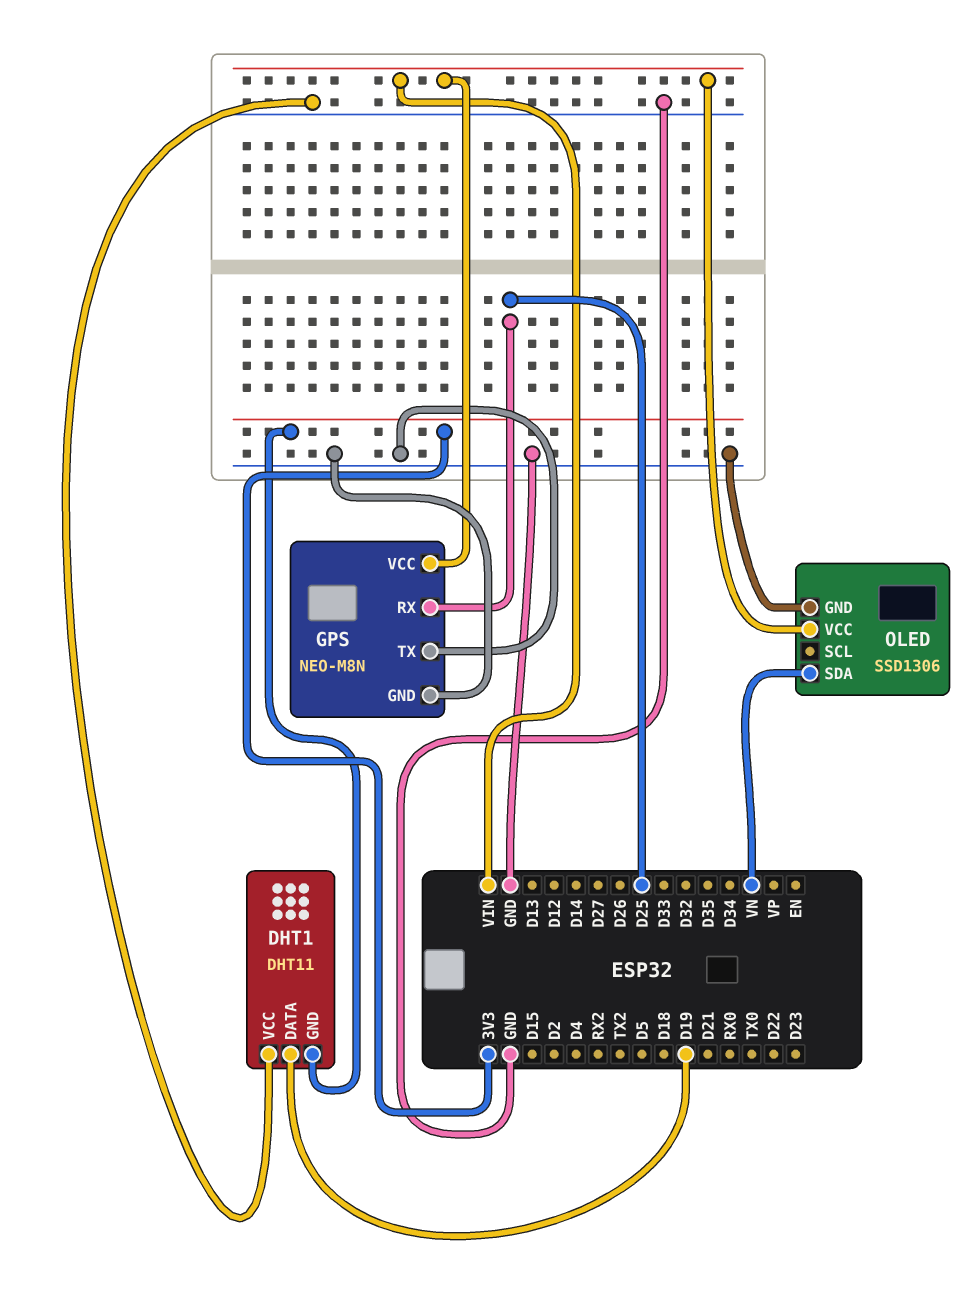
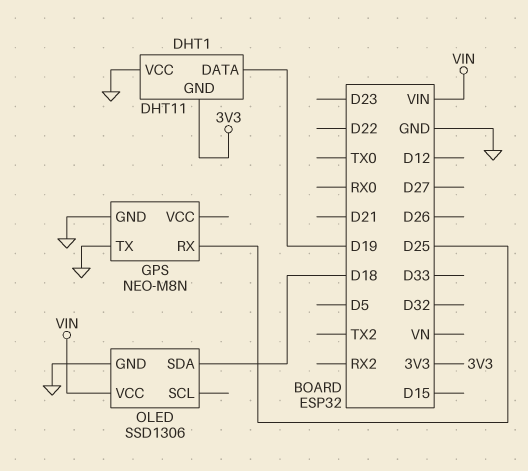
GPS pin VCC: VIN -> none
OLED pin SDA: VN -> D18

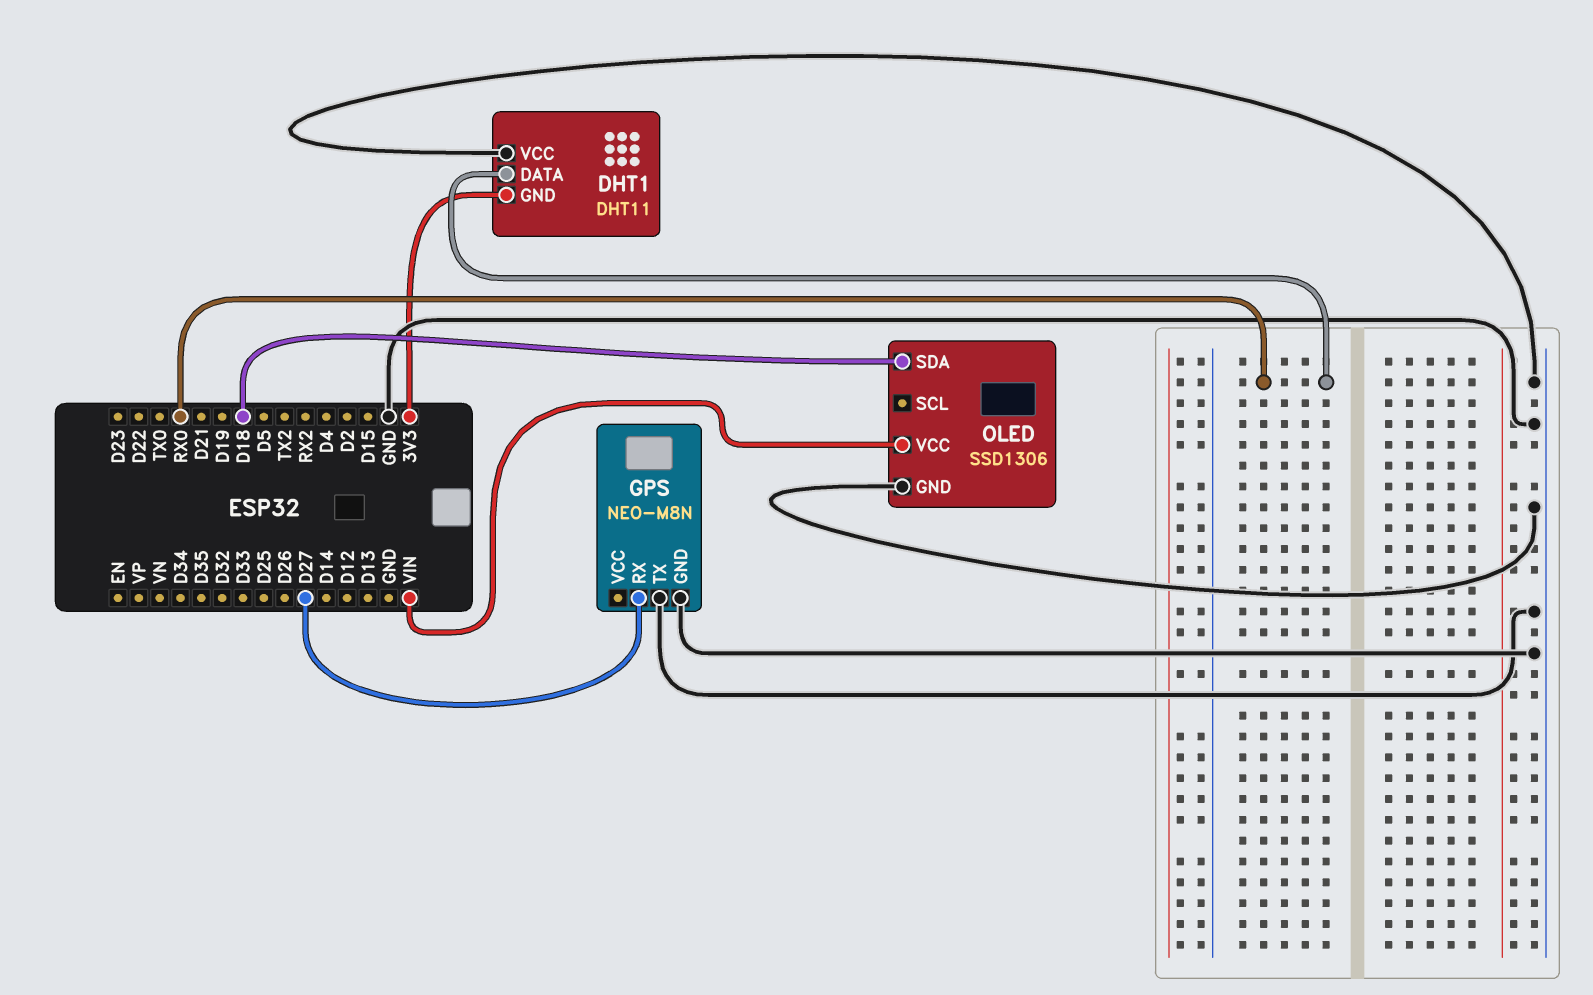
DHT1 pin DATA: D19 -> RX0
GPS pin RX: D25 -> D27

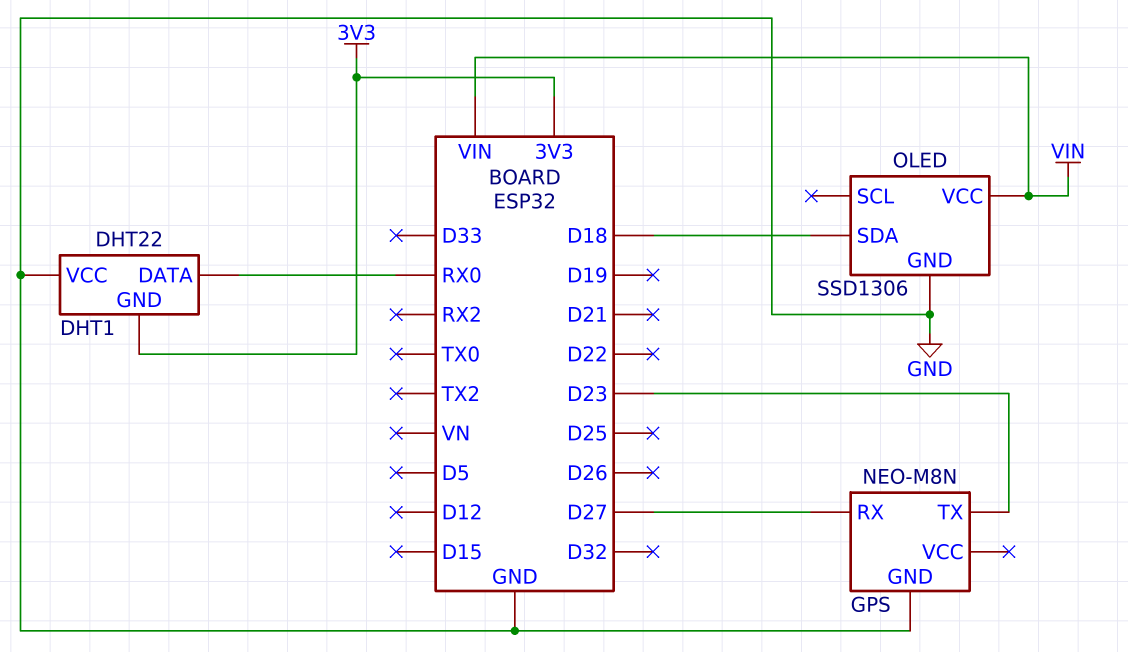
DHT1: DHT11 -> DHT22
GPS pin TX: GND -> D23

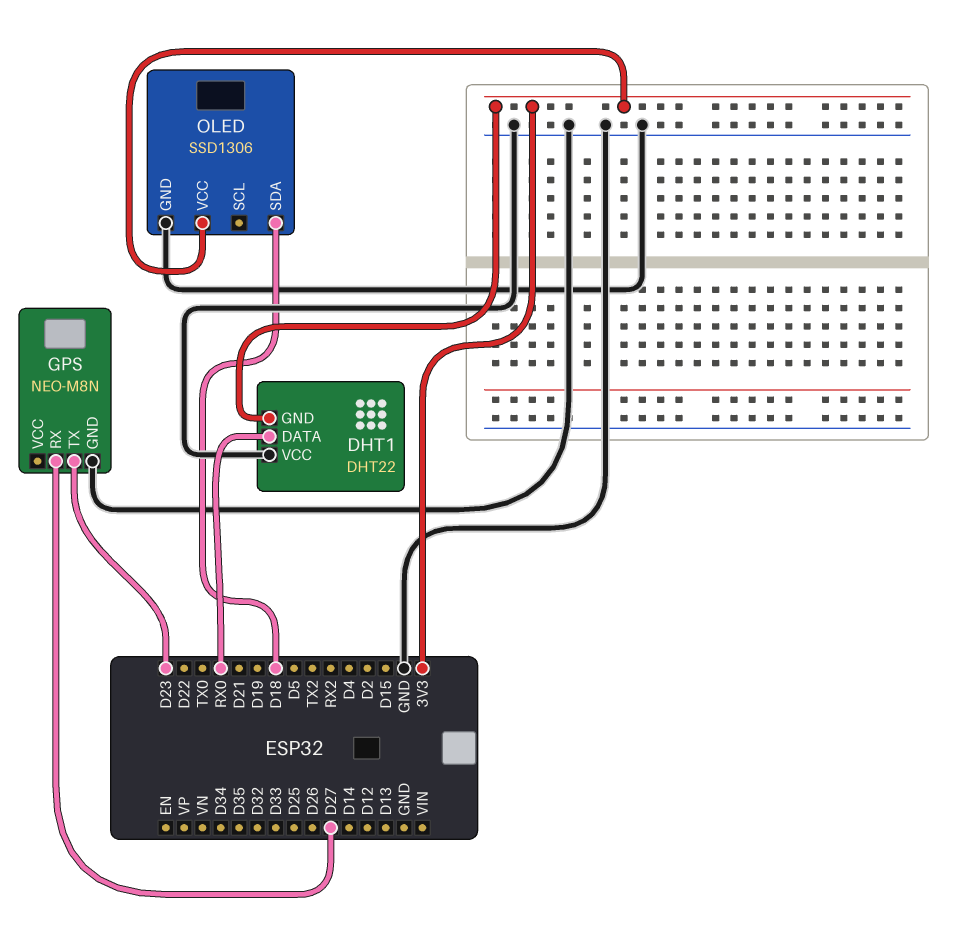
OLED pin VCC: VIN -> 3V3

